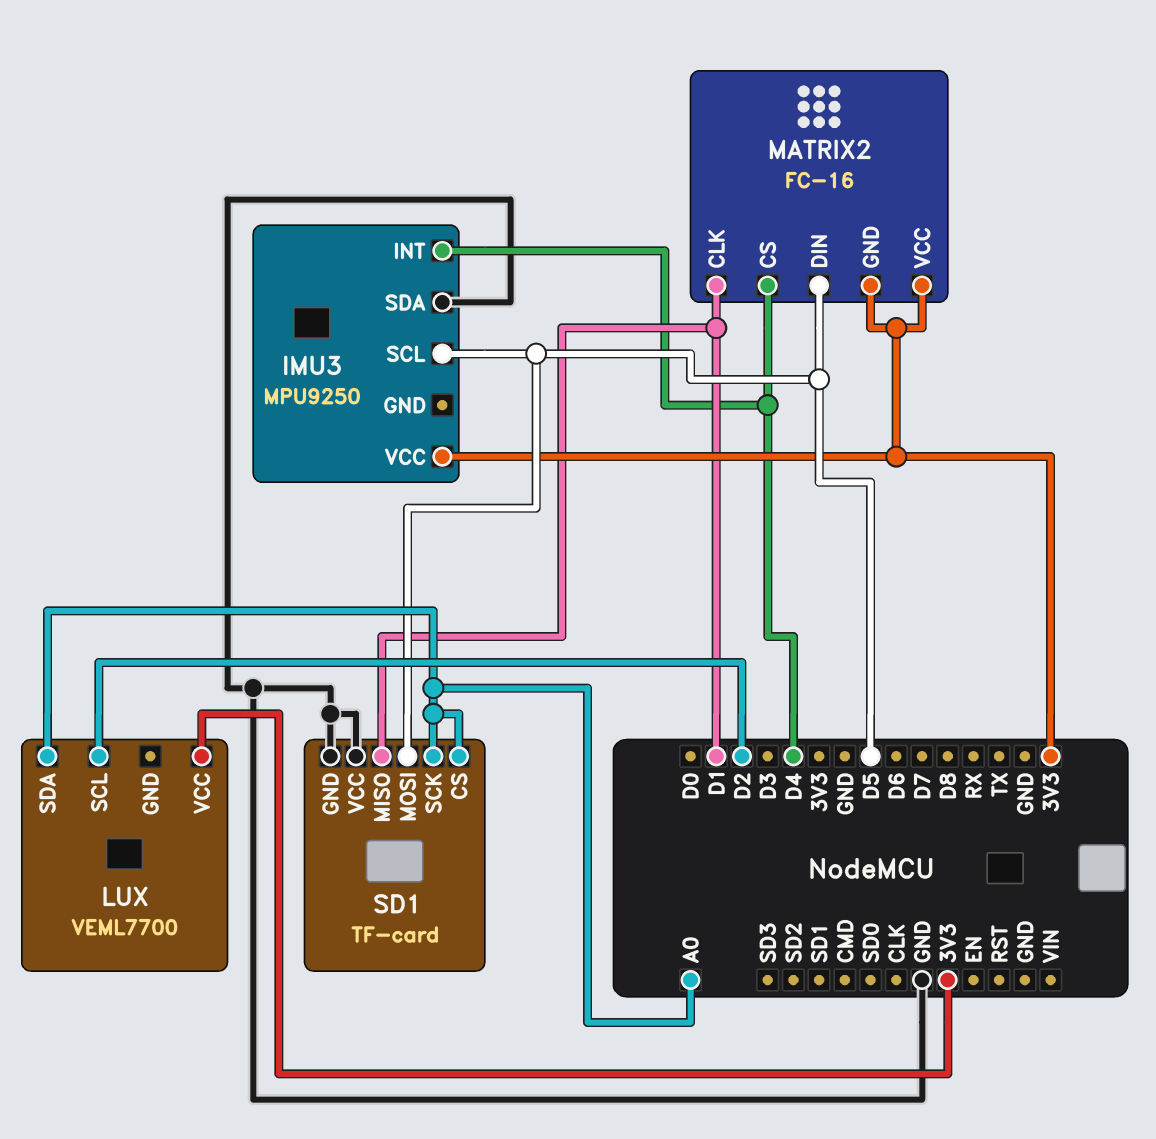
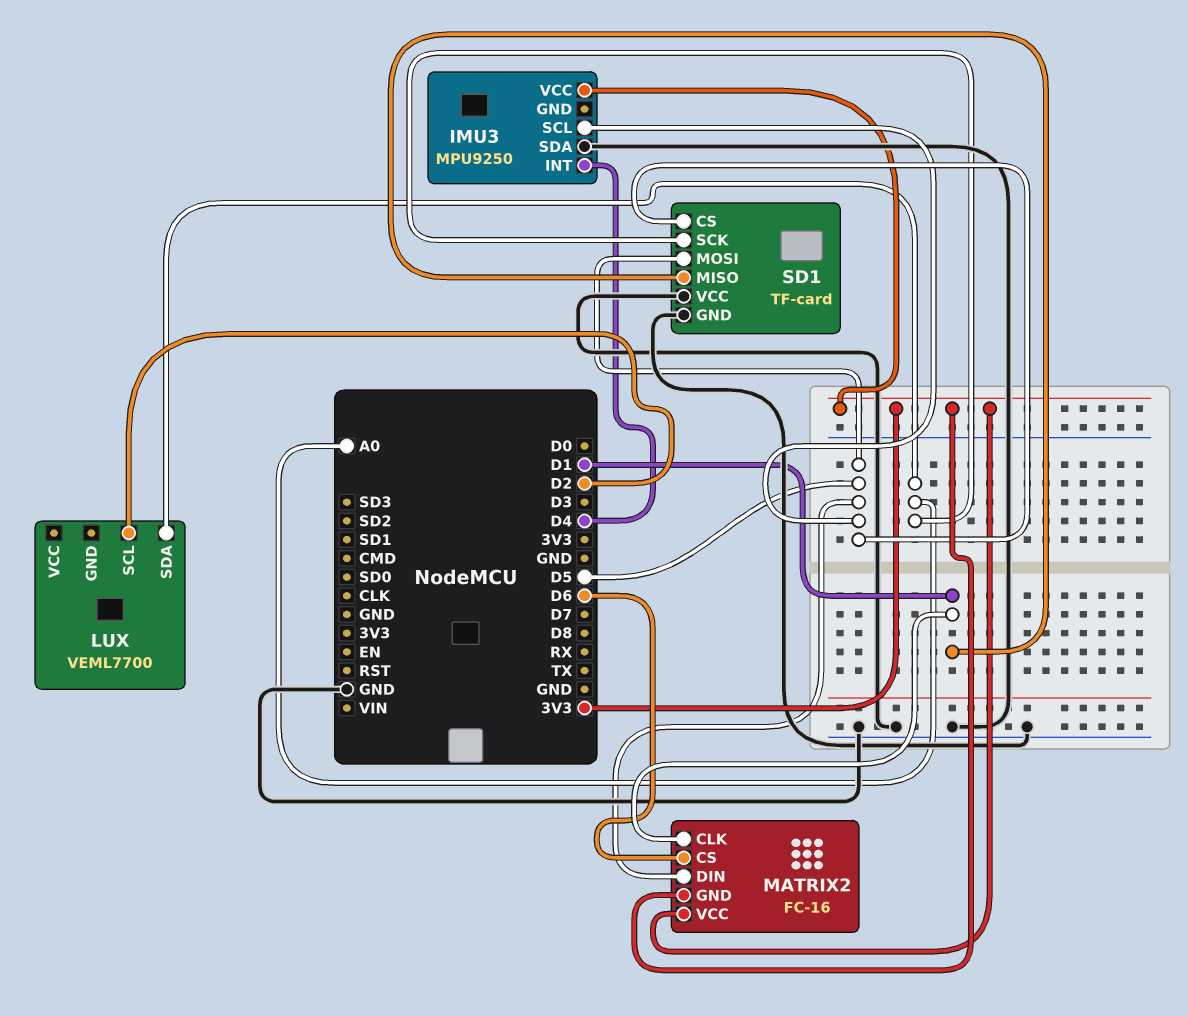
LUX pin VCC: 3V3 -> none
MATRIX2 pin CS: D4 -> D6
SD1 pin CS: A0 -> D5

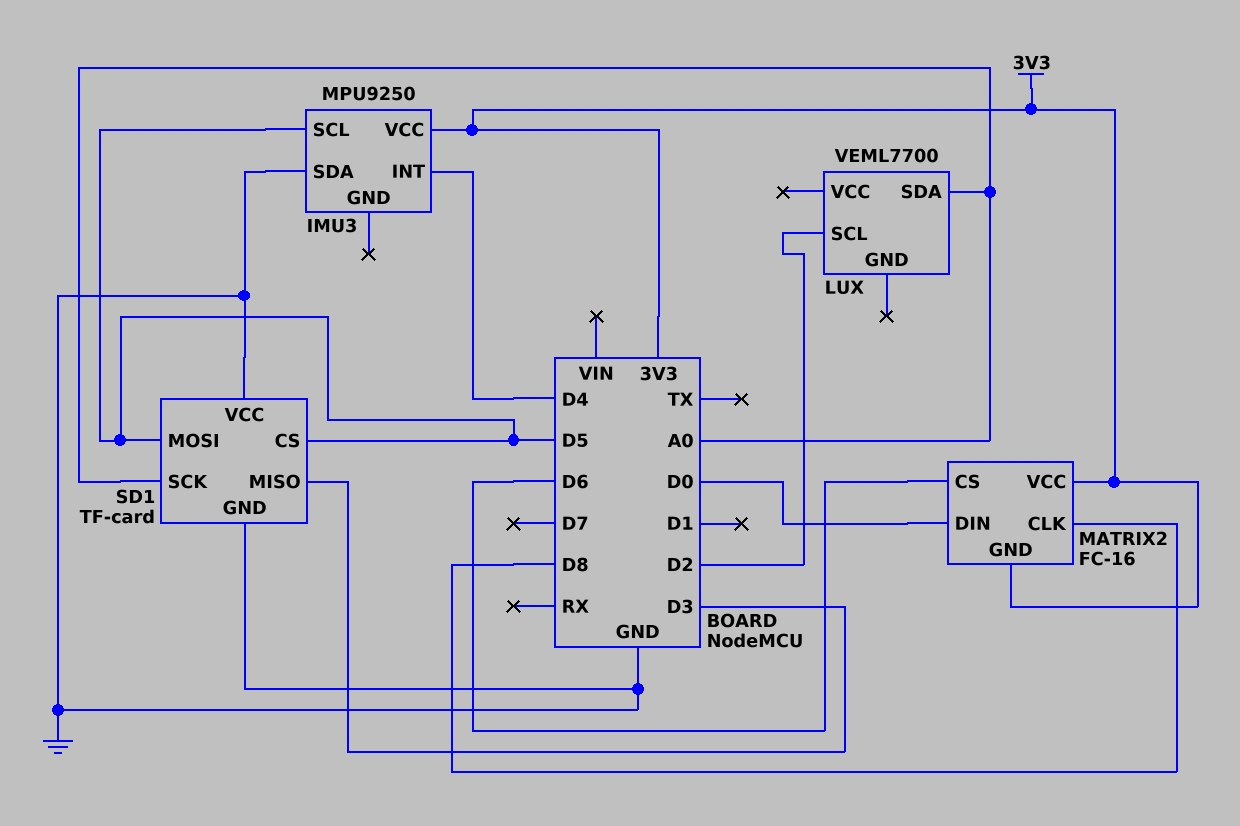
MATRIX2 pin CLK: D1 -> D8
MATRIX2 pin DIN: D5 -> D0
SD1 pin MISO: D1 -> D3

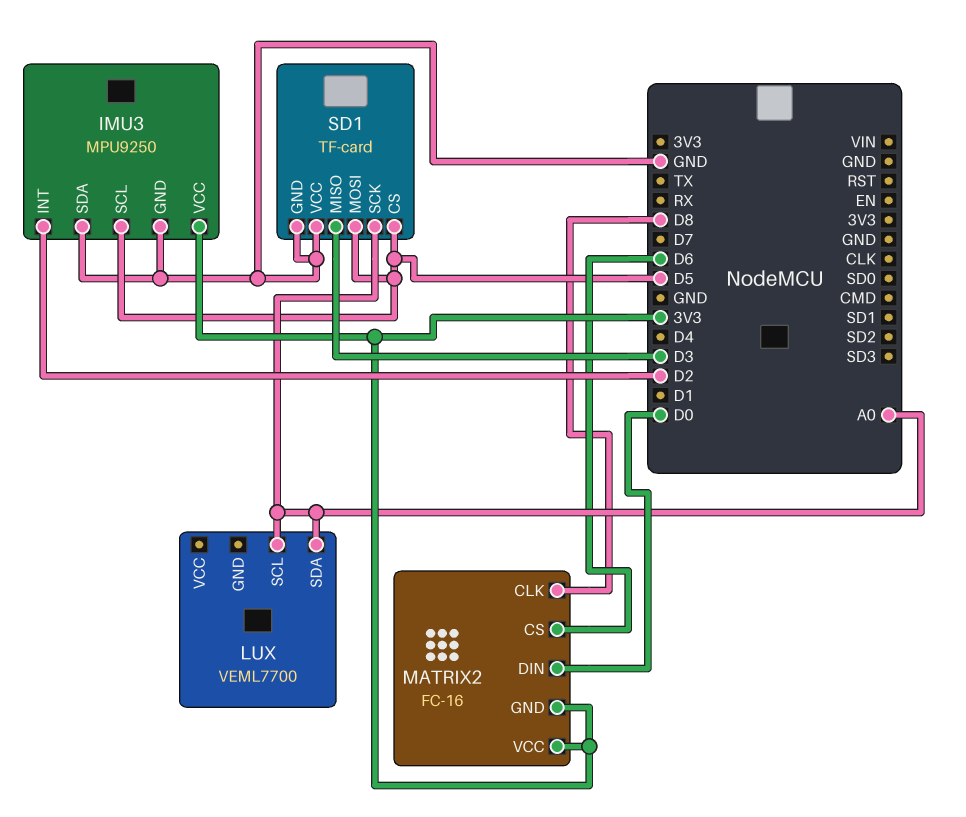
IMU3 pin GND: none -> GND
IMU3 pin INT: D4 -> D2
LUX pin SCL: D2 -> A0

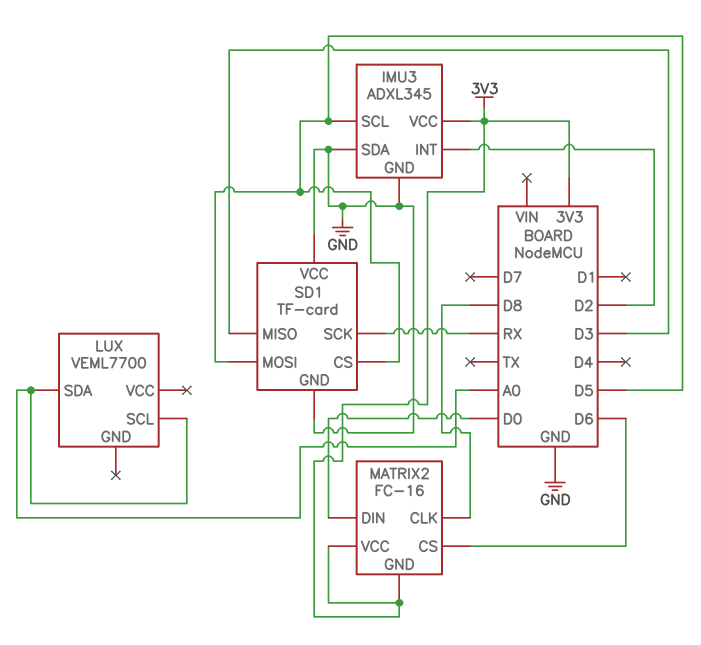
IMU3: MPU9250 -> ADXL345
SD1 pin SCK: A0 -> RX

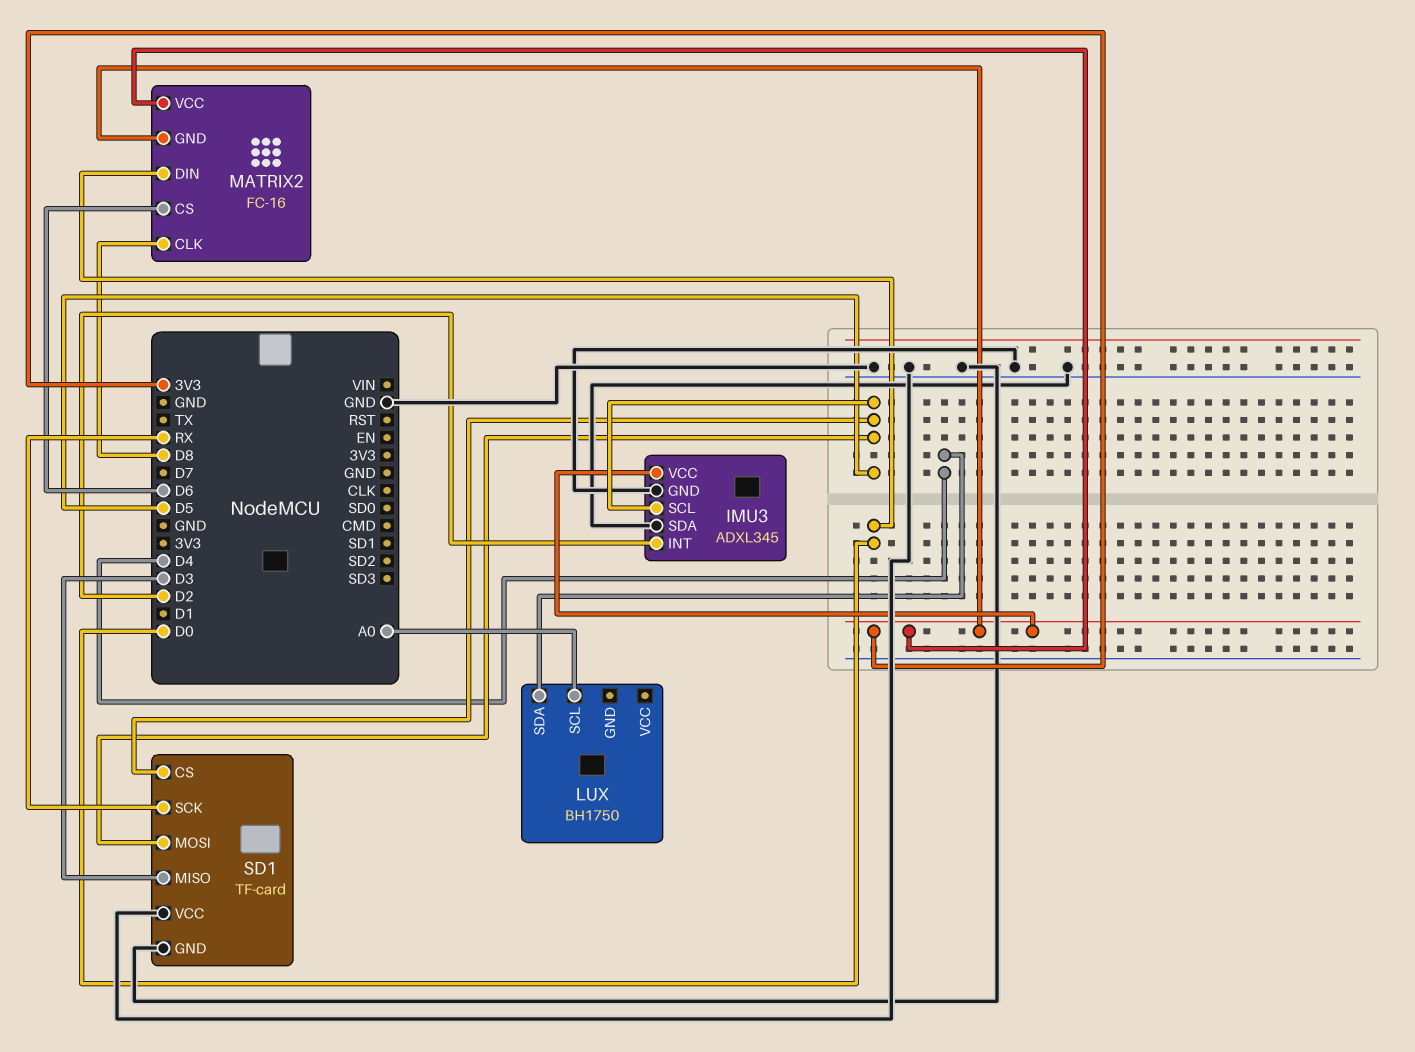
LUX: VEML7700 -> BH1750
LUX pin SDA: A0 -> D4

